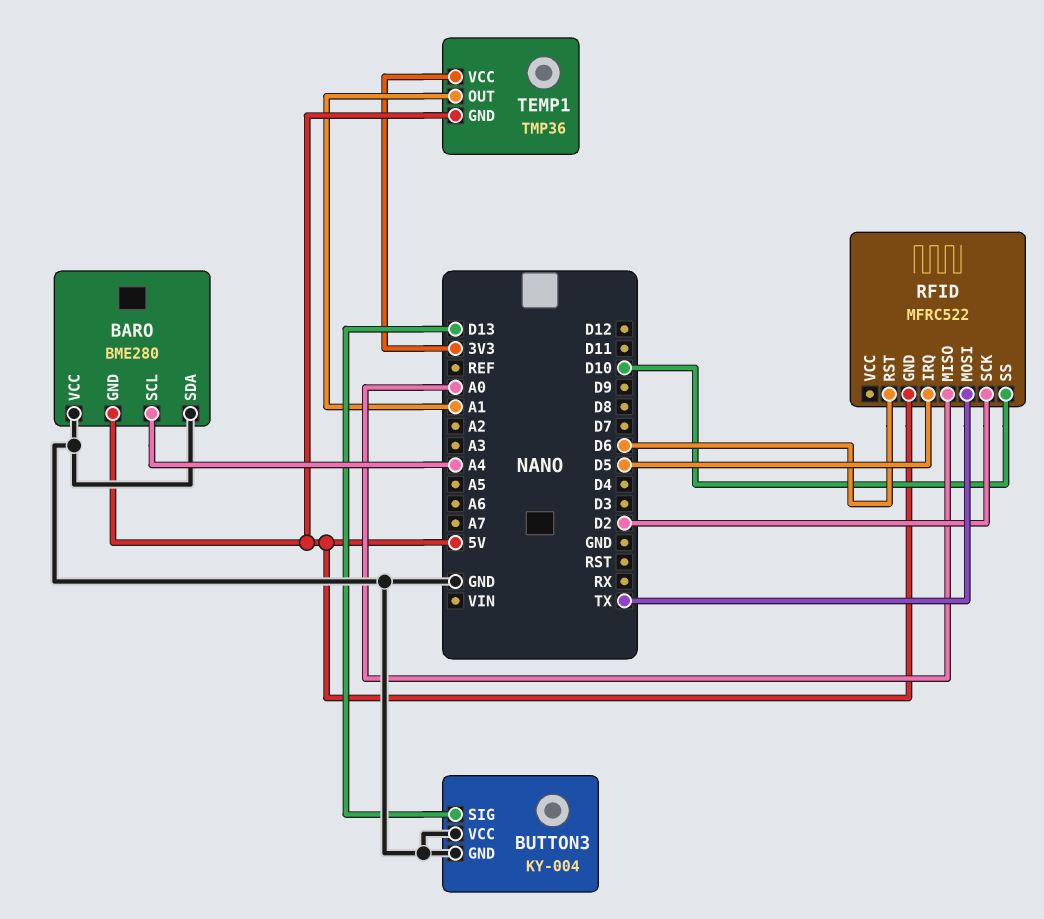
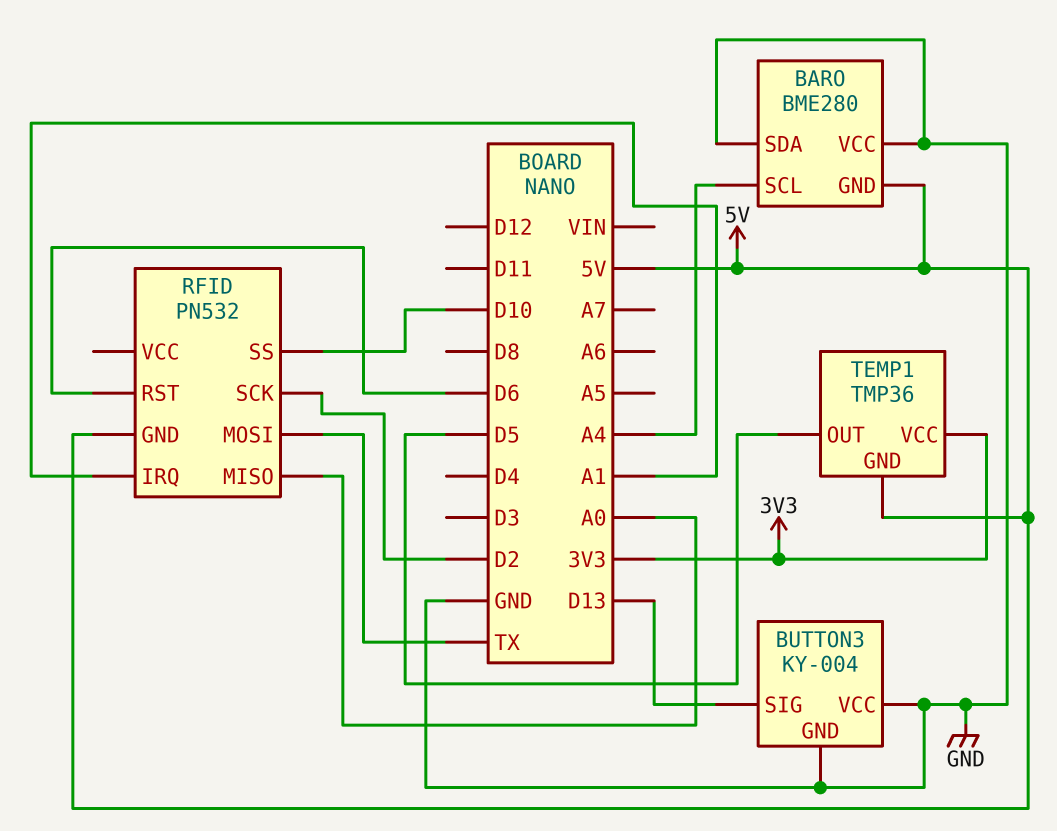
RFID: MFRC522 -> PN532
RFID pin IRQ: D5 -> A1
TEMP1 pin OUT: A1 -> D5

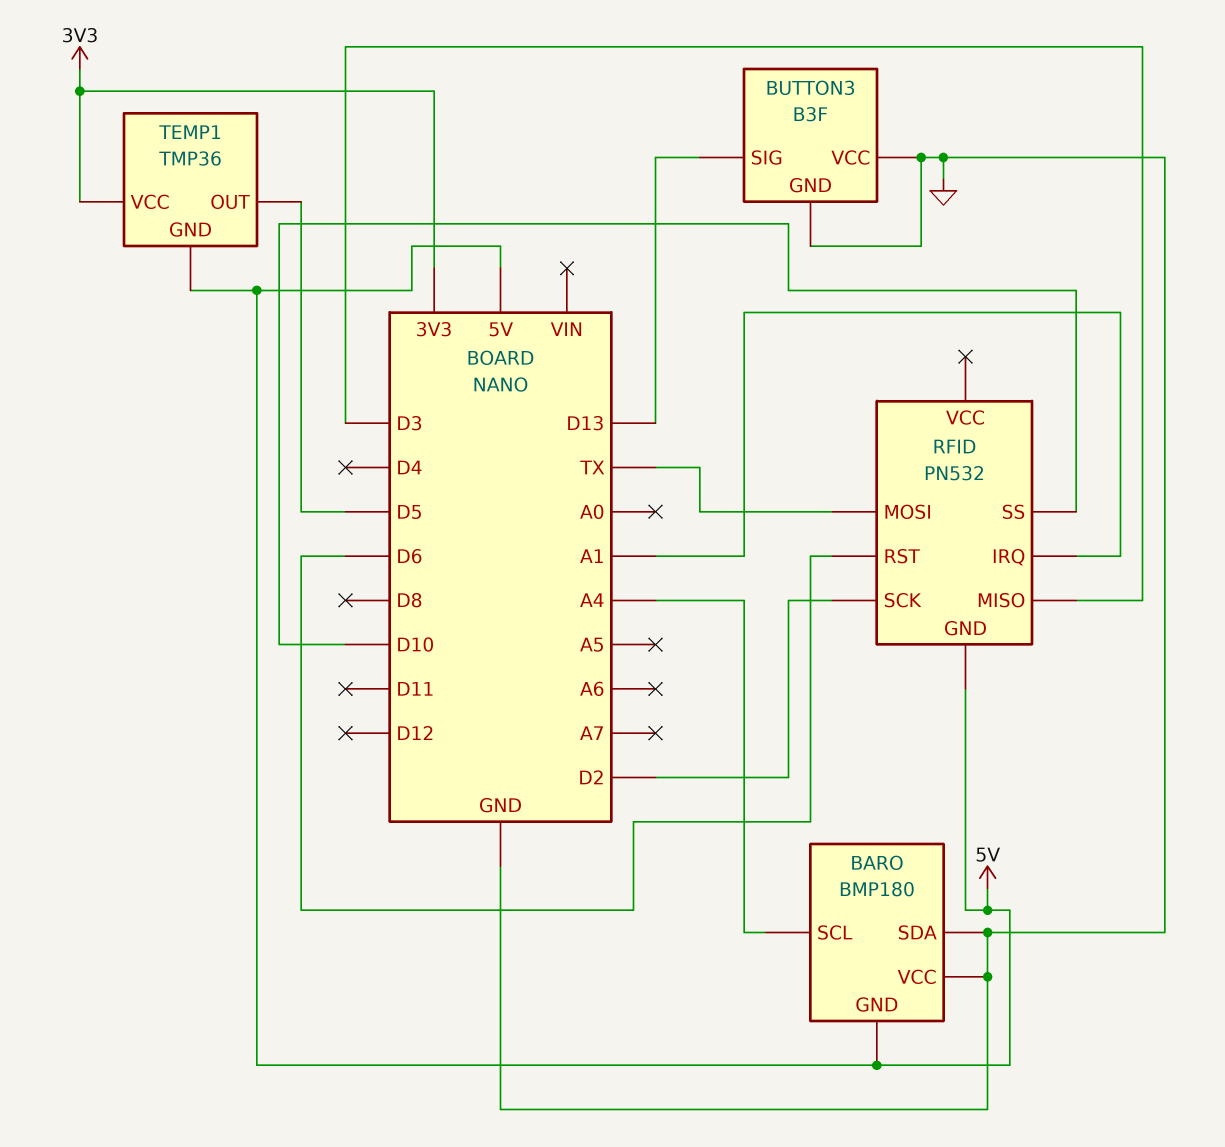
BARO: BME280 -> BMP180
BUTTON3: KY-004 -> B3F
RFID pin MISO: A0 -> D3

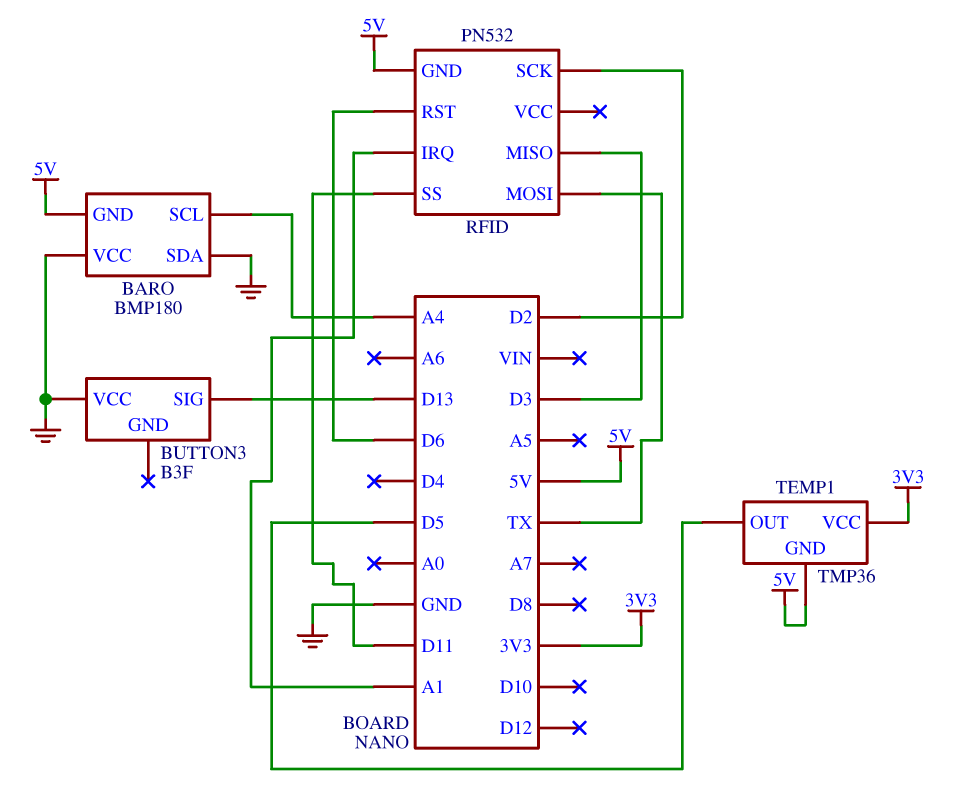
BUTTON3 pin GND: GND -> none
RFID pin SS: D10 -> D11

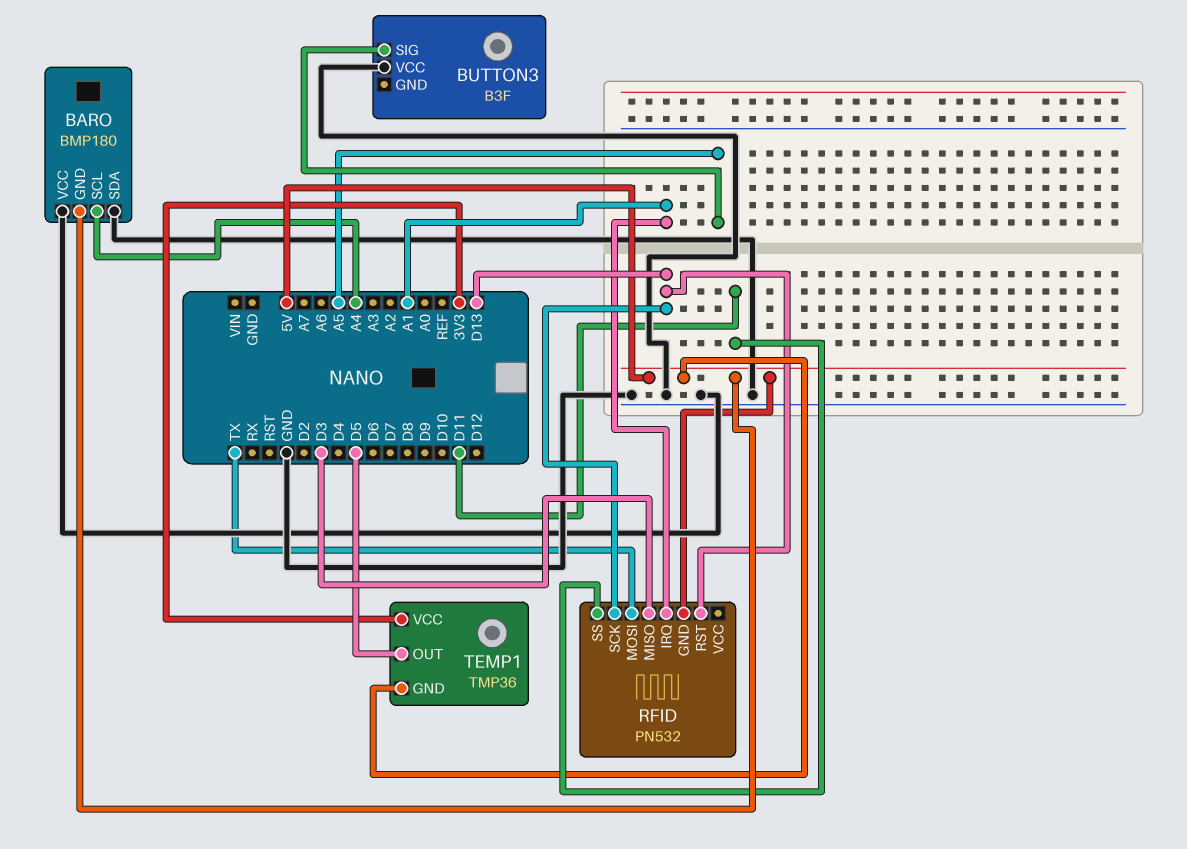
BUTTON3 pin SIG: D13 -> A5
RFID pin RST: D6 -> D13
RFID pin SCK: D2 -> D13

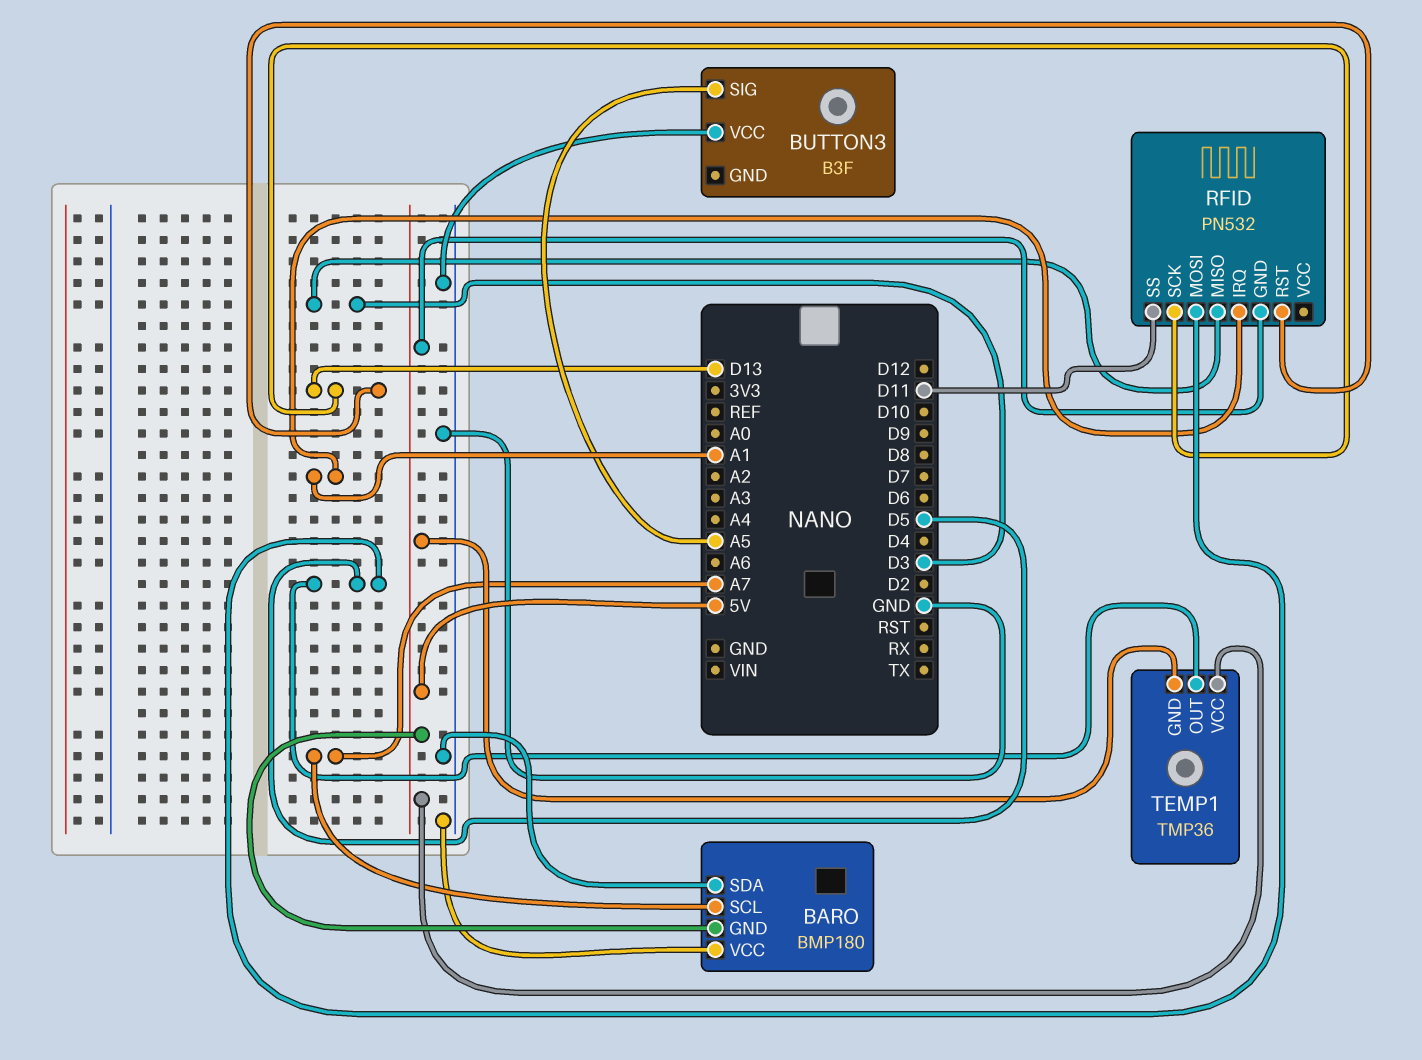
BARO pin SCL: A4 -> A7
RFID pin MOSI: TX -> D5
TEMP1 pin VCC: 3V3 -> 5V

